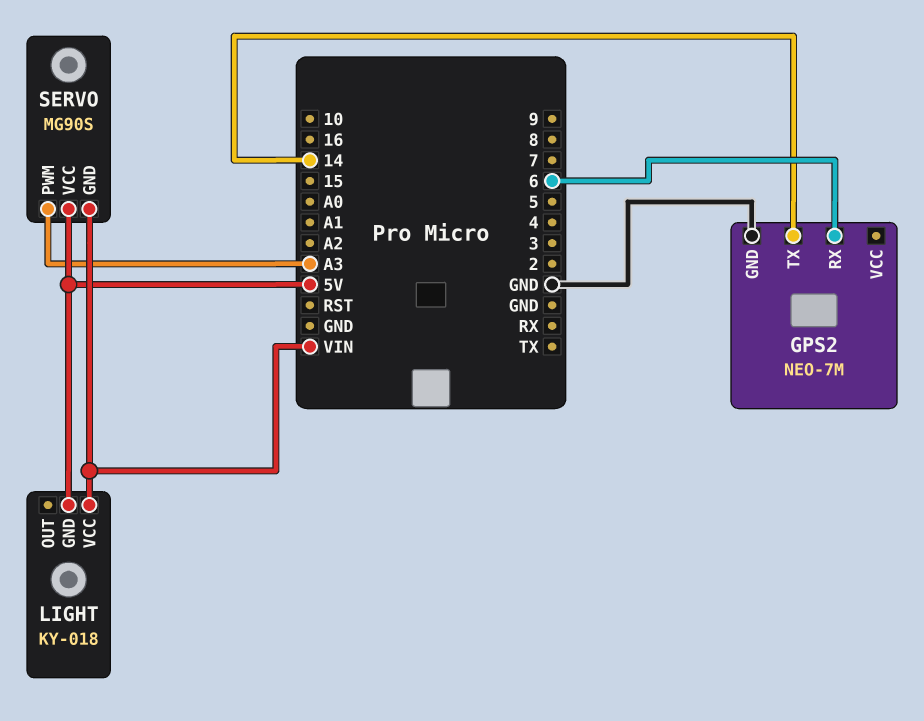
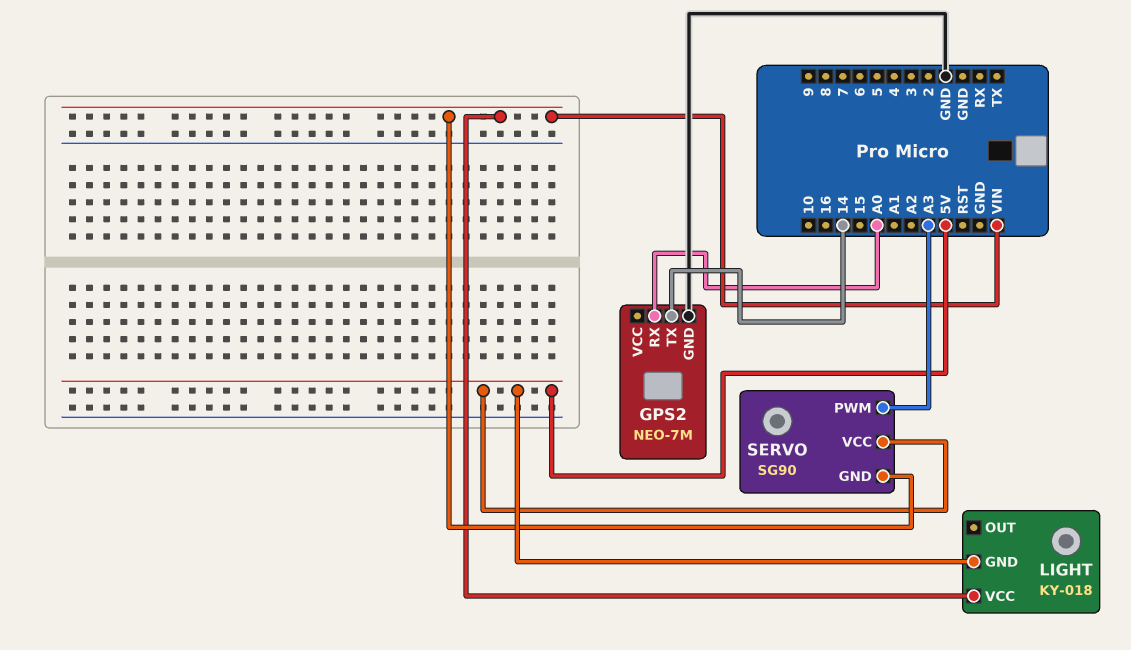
GPS2 pin RX: 6 -> A0
SERVO: MG90S -> SG90

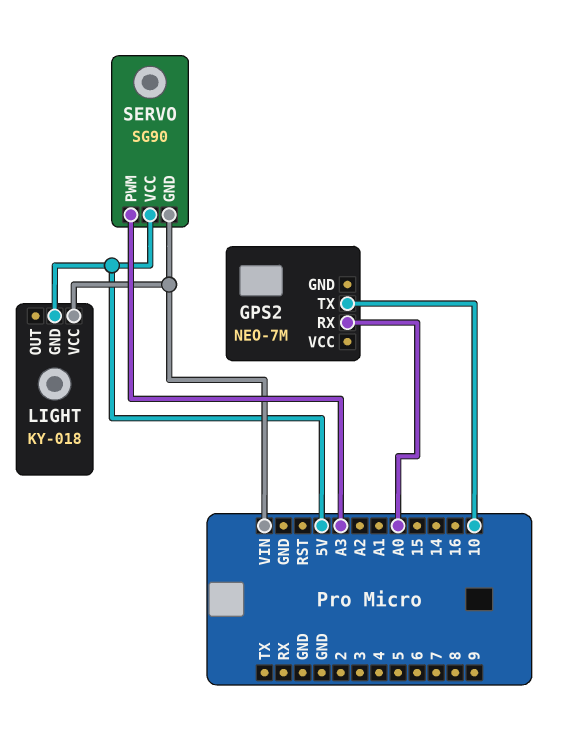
GPS2 pin GND: GND -> none
GPS2 pin TX: 14 -> 10

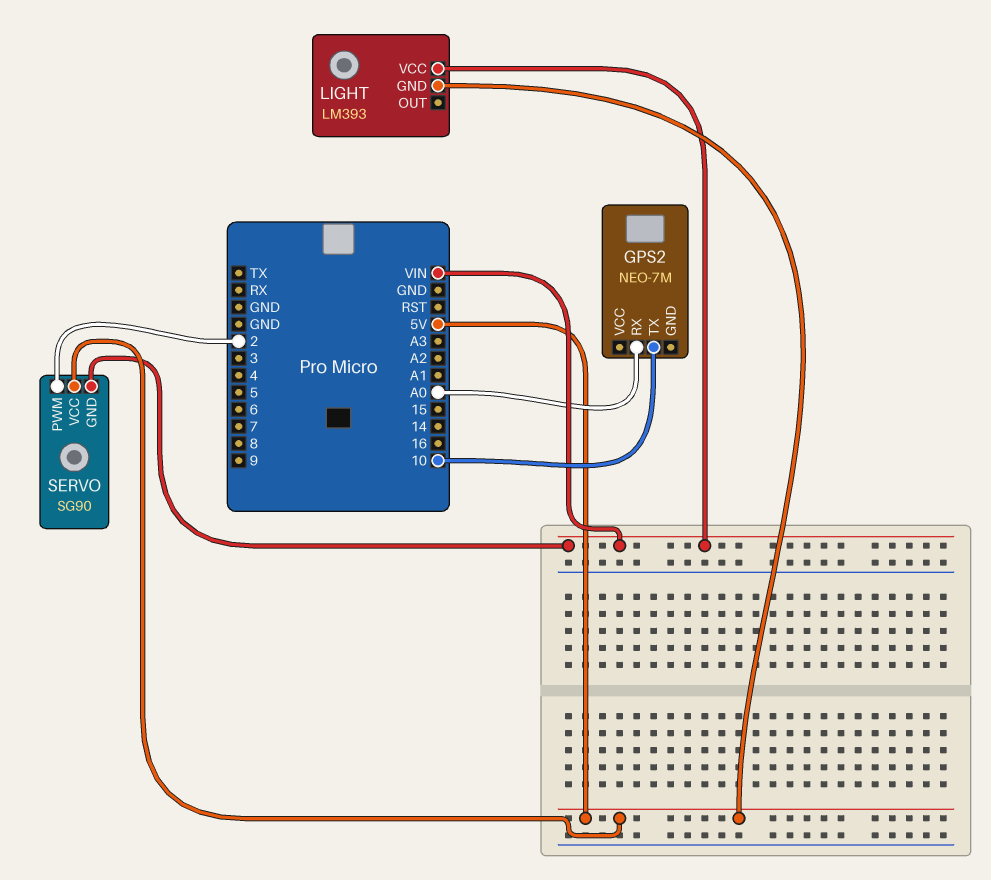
LIGHT: KY-018 -> LM393
SERVO pin PWM: A3 -> 2

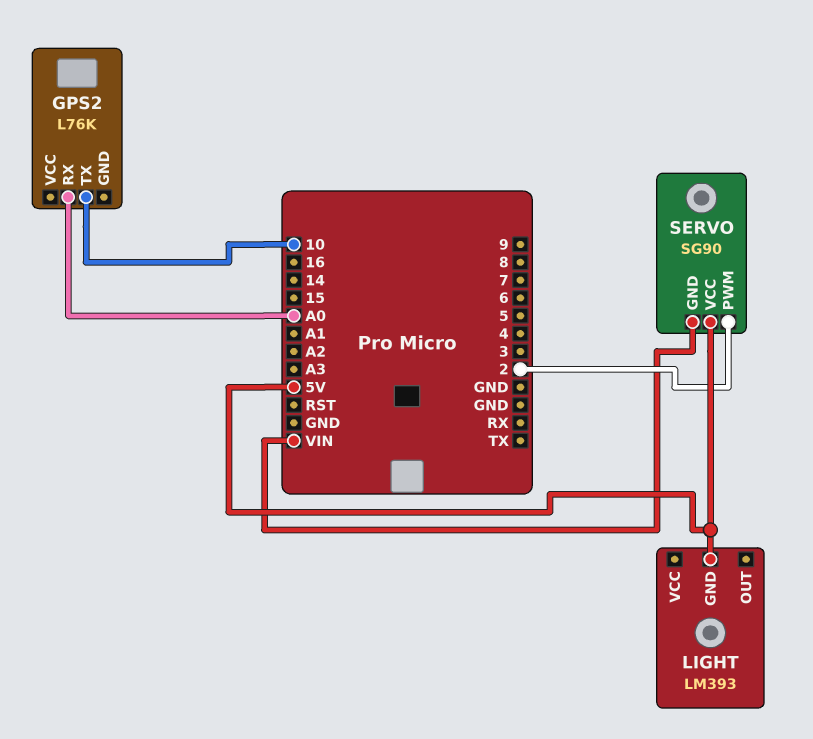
GPS2: NEO-7M -> L76K
LIGHT pin VCC: VIN -> none

